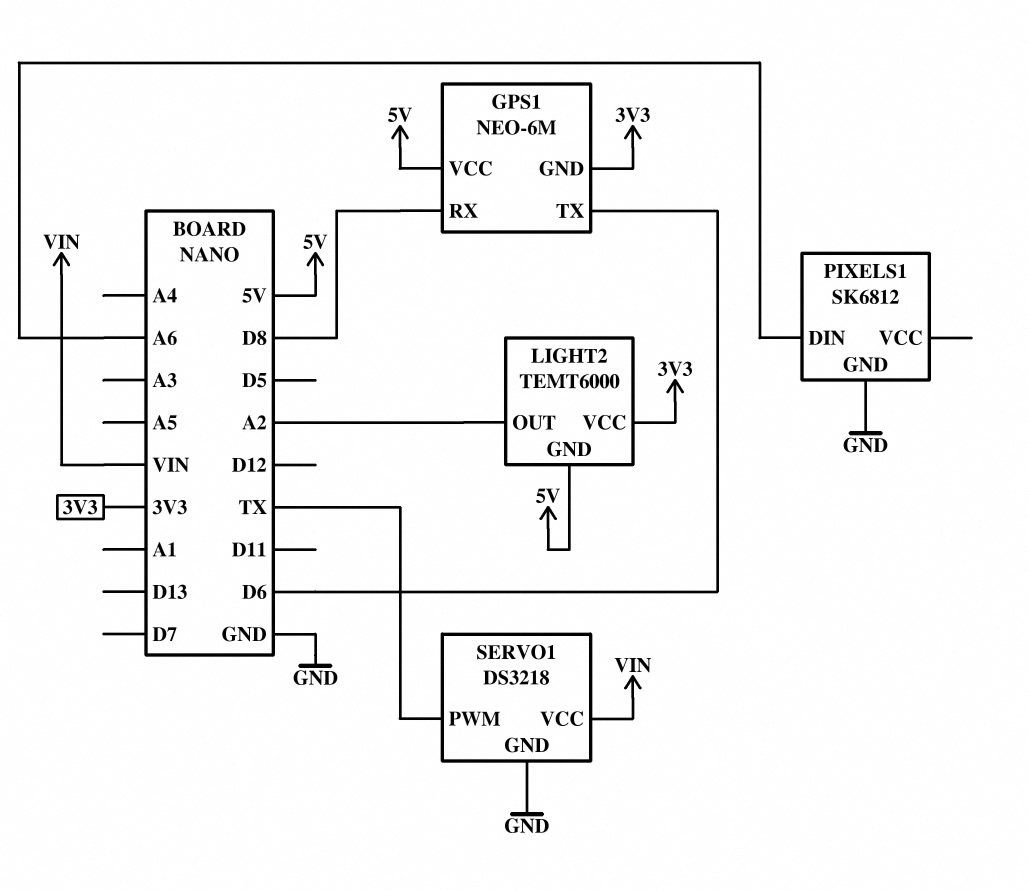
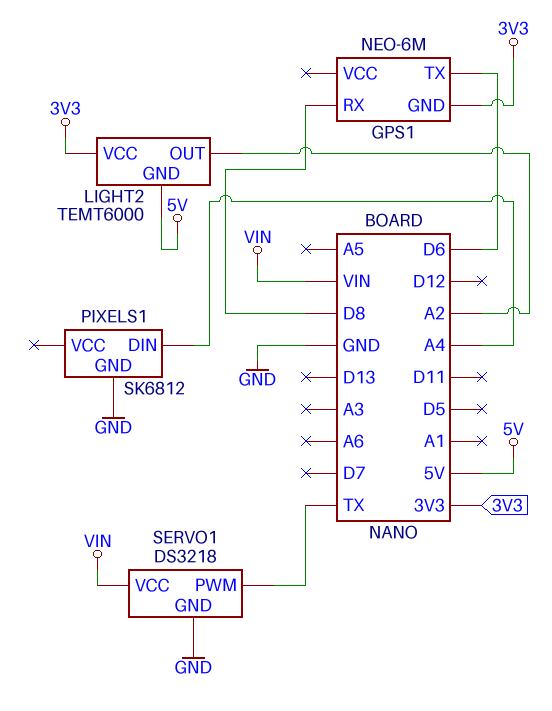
GPS1 pin VCC: 5V -> none
PIXELS1 pin DIN: A6 -> A4

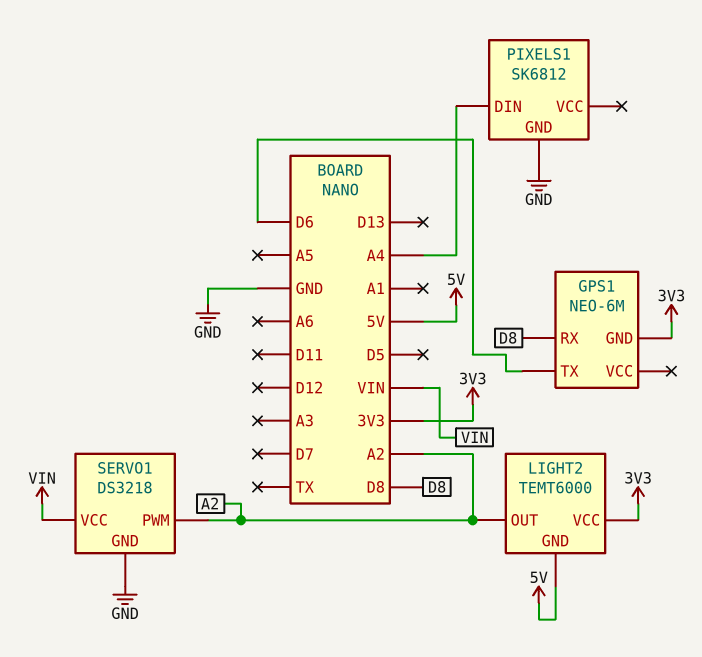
SERVO1 pin PWM: TX -> A2

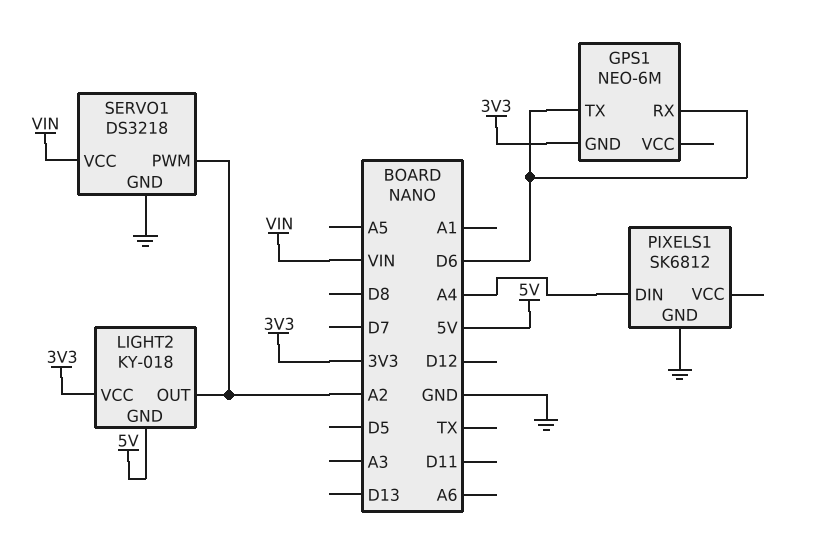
GPS1 pin RX: D8 -> D6
LIGHT2: TEMT6000 -> KY-018

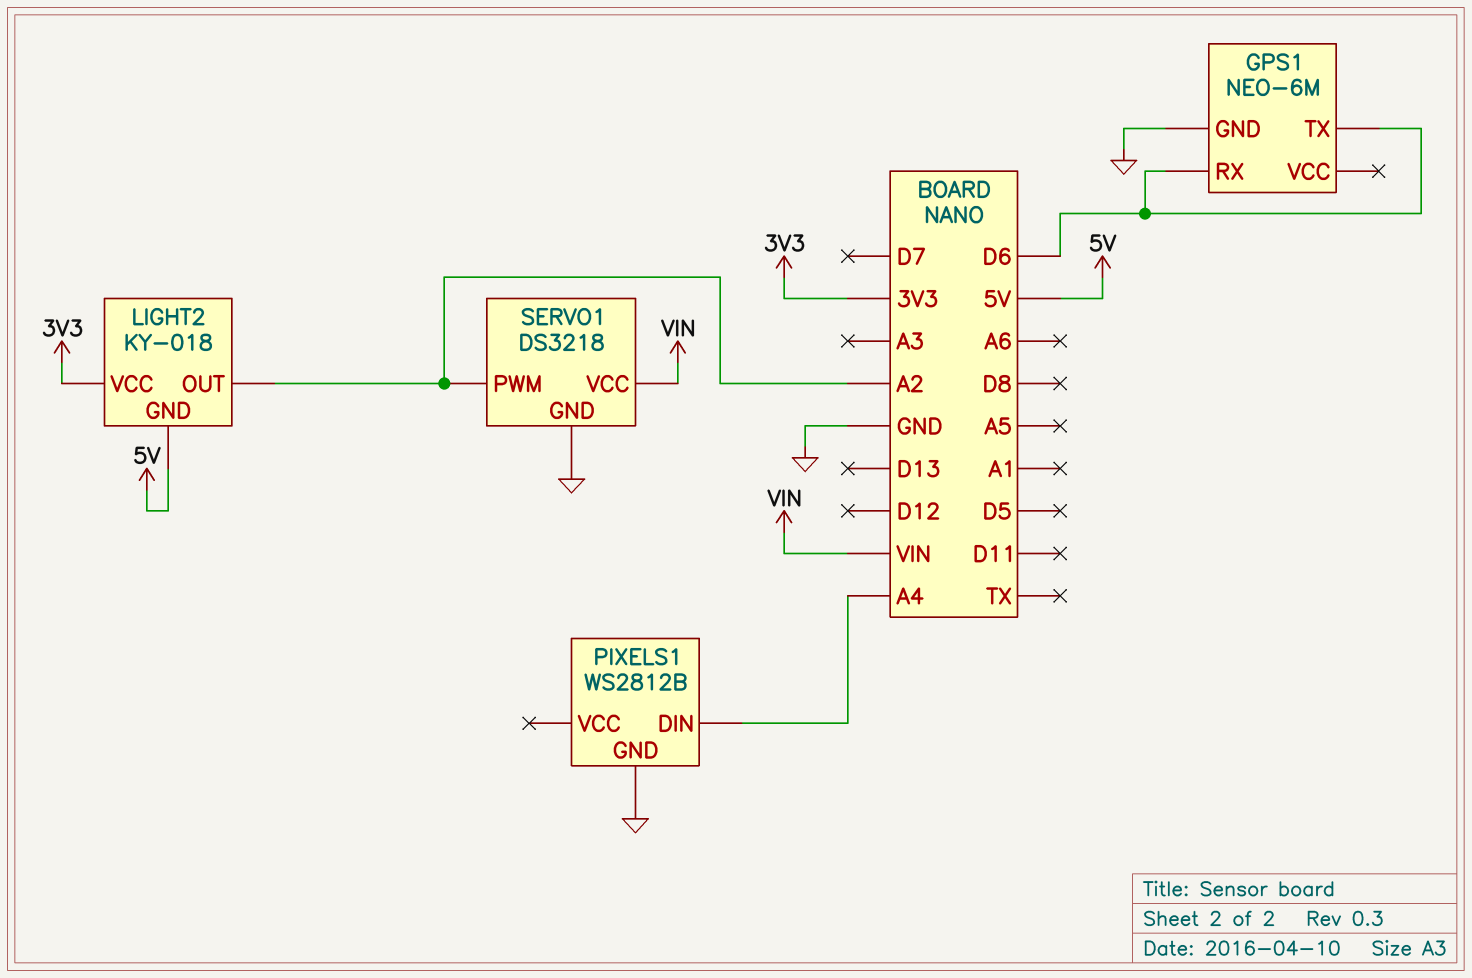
GPS1 pin GND: 3V3 -> GND
PIXELS1: SK6812 -> WS2812B

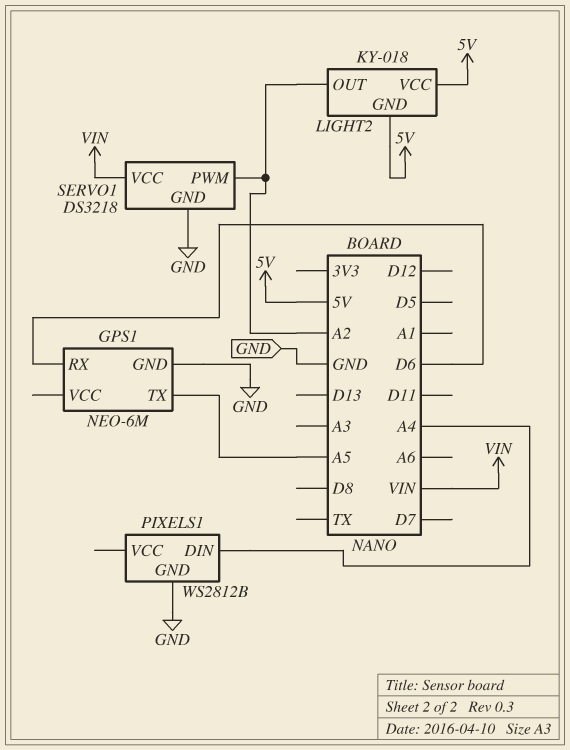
GPS1 pin TX: D6 -> A5
LIGHT2 pin VCC: 3V3 -> 5V

